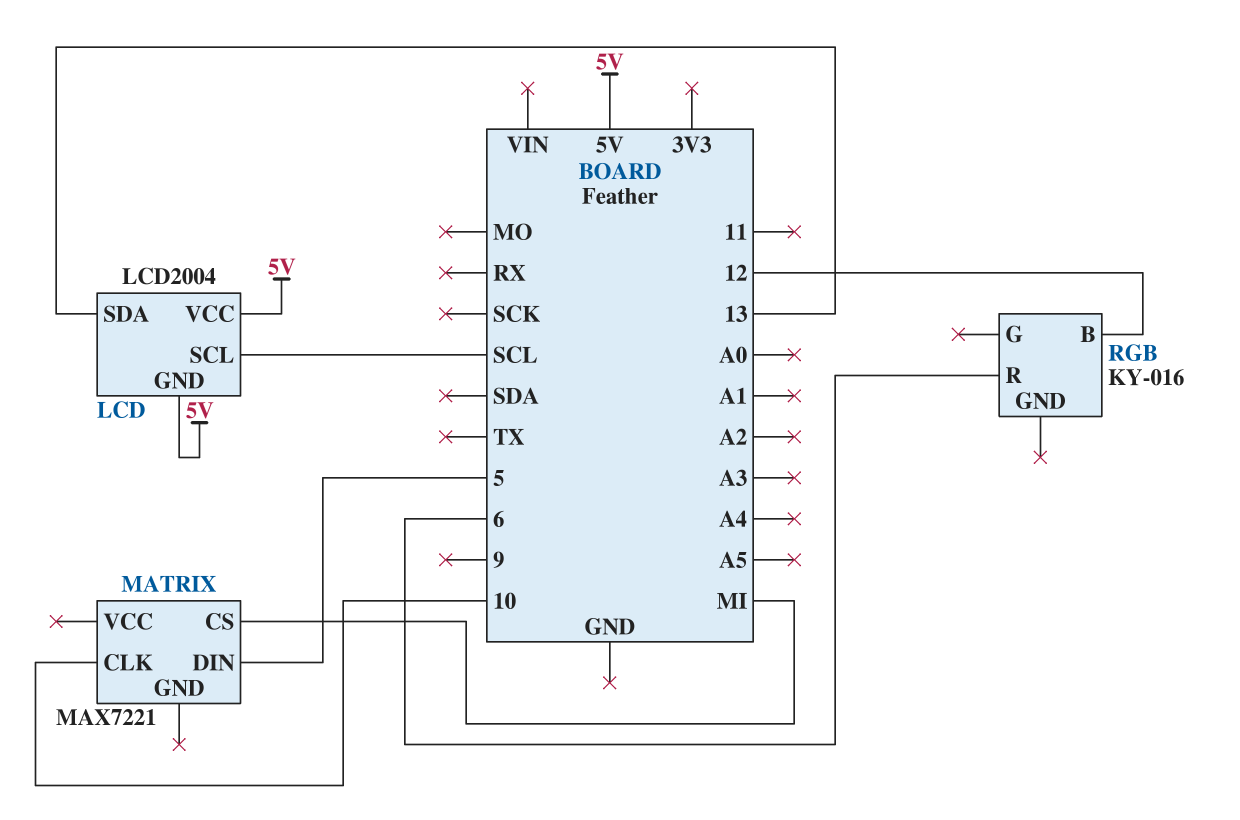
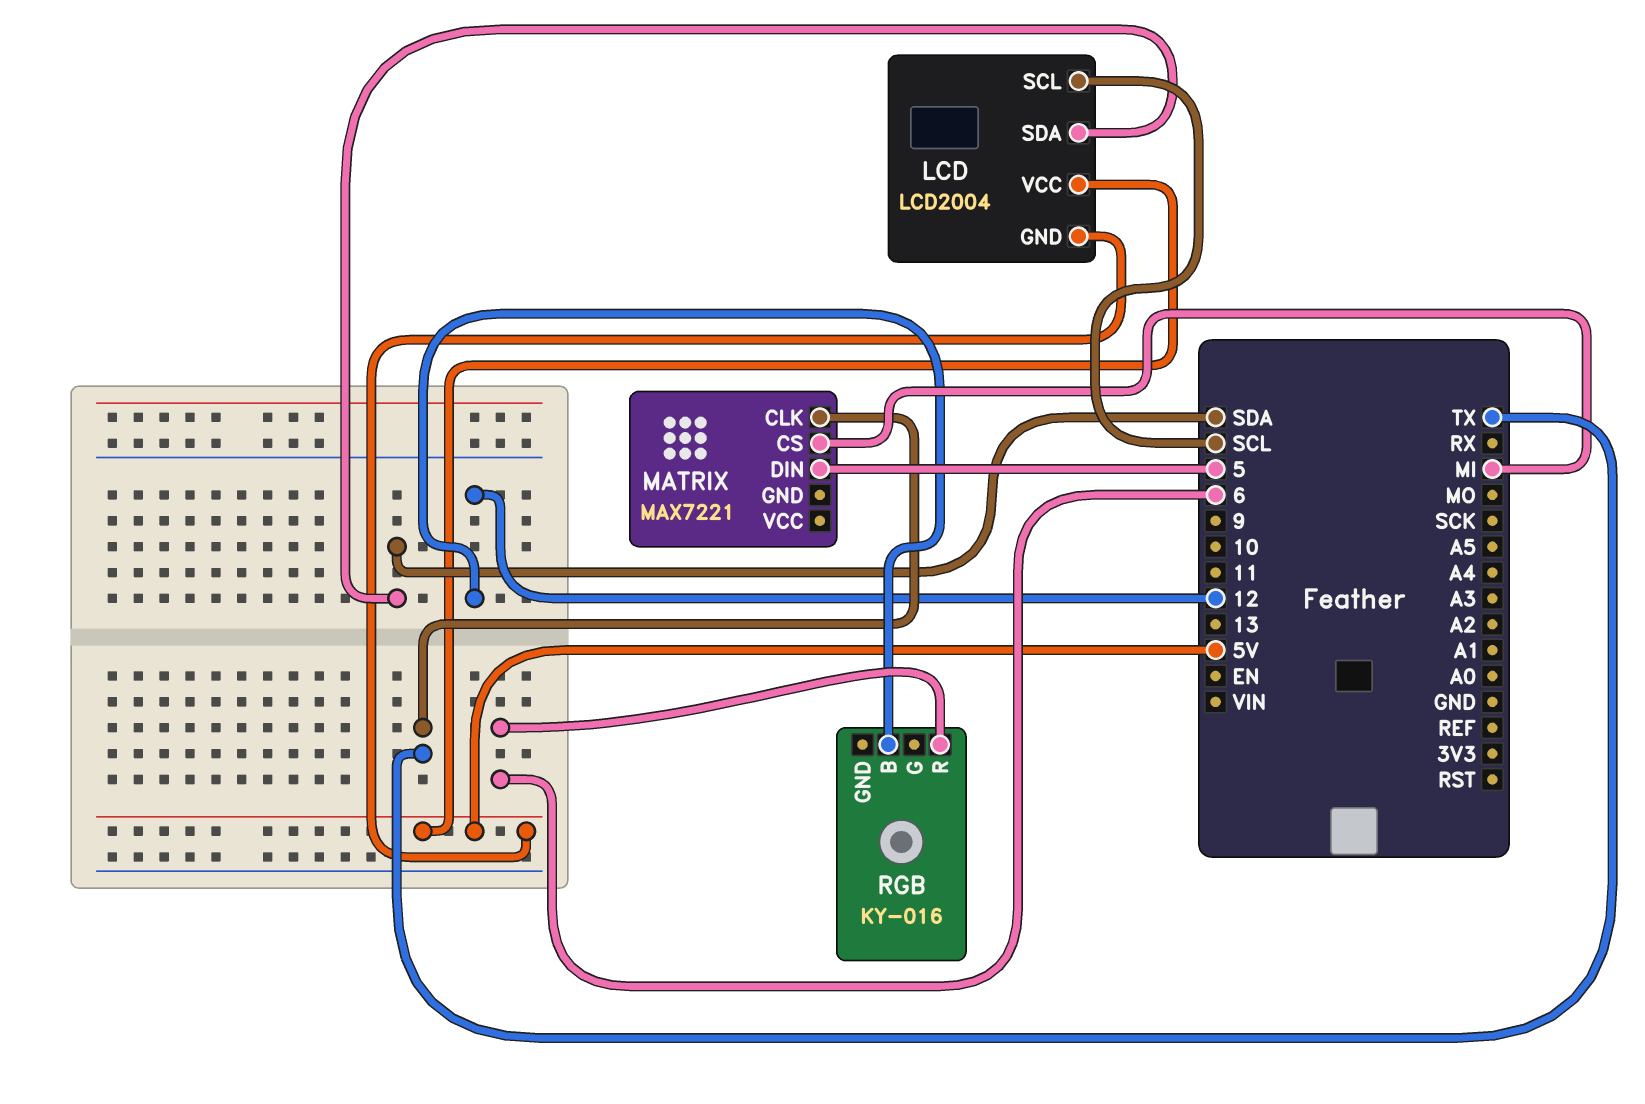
LCD pin SDA: 13 -> SDA
MATRIX pin CLK: 10 -> TX

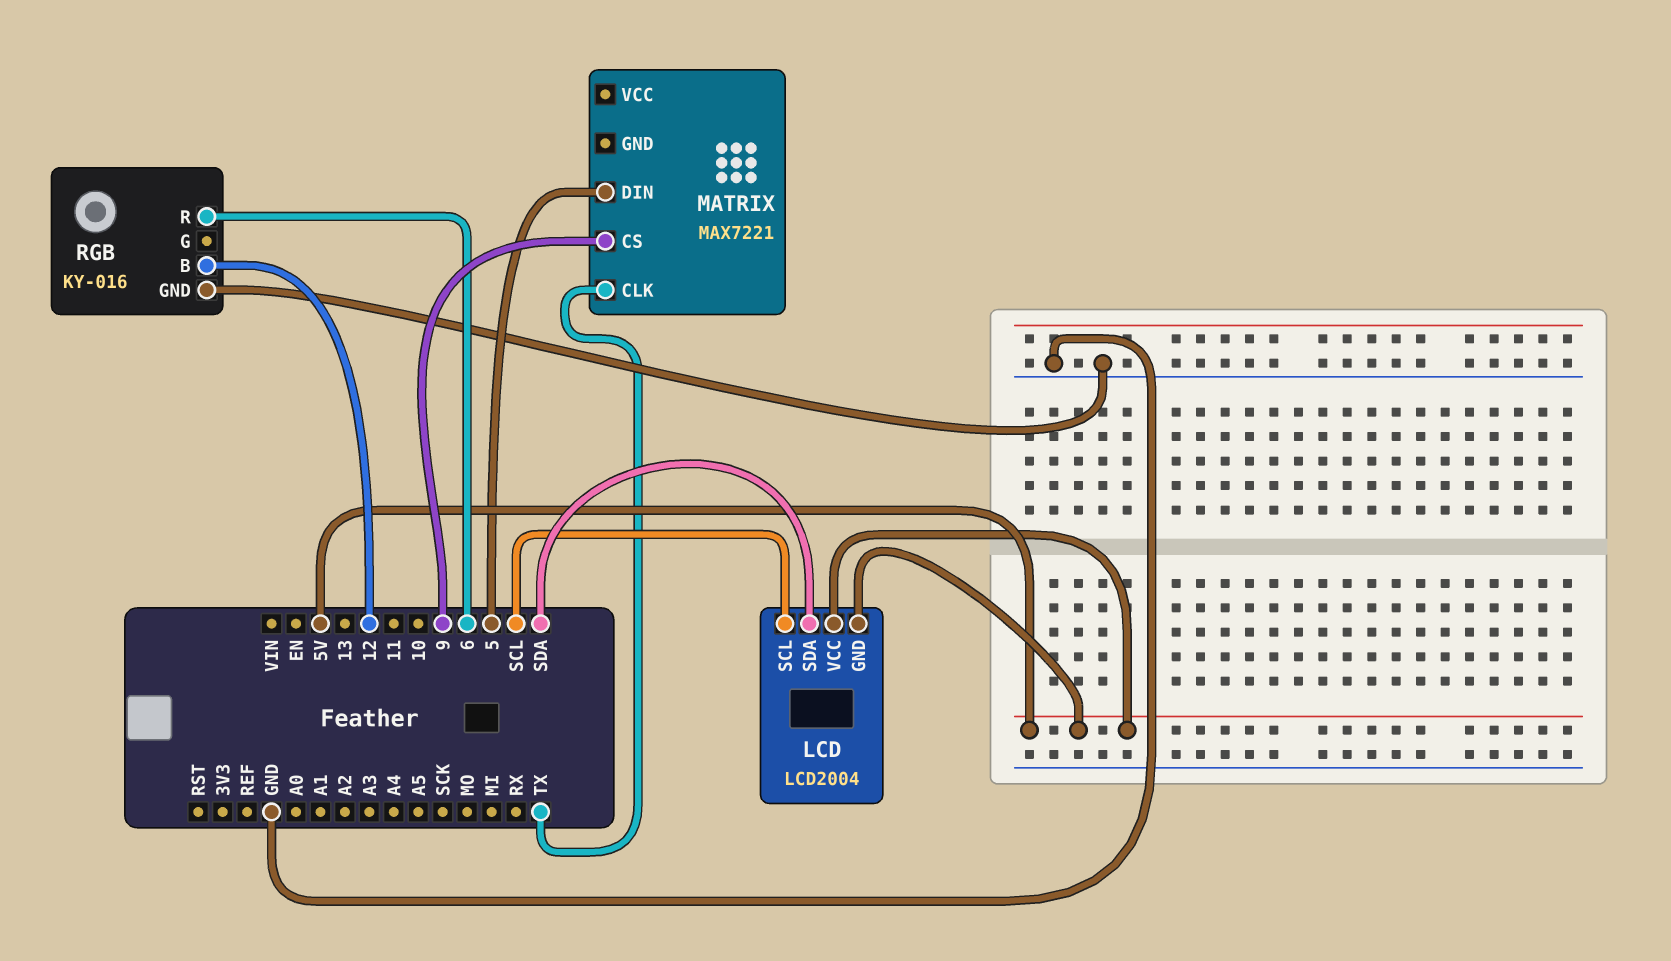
MATRIX pin CS: MI -> 9
RGB pin GND: none -> GND

